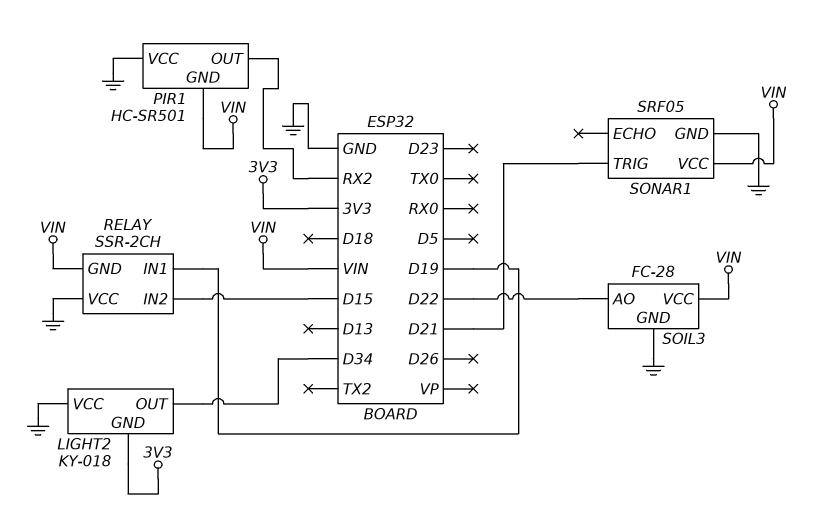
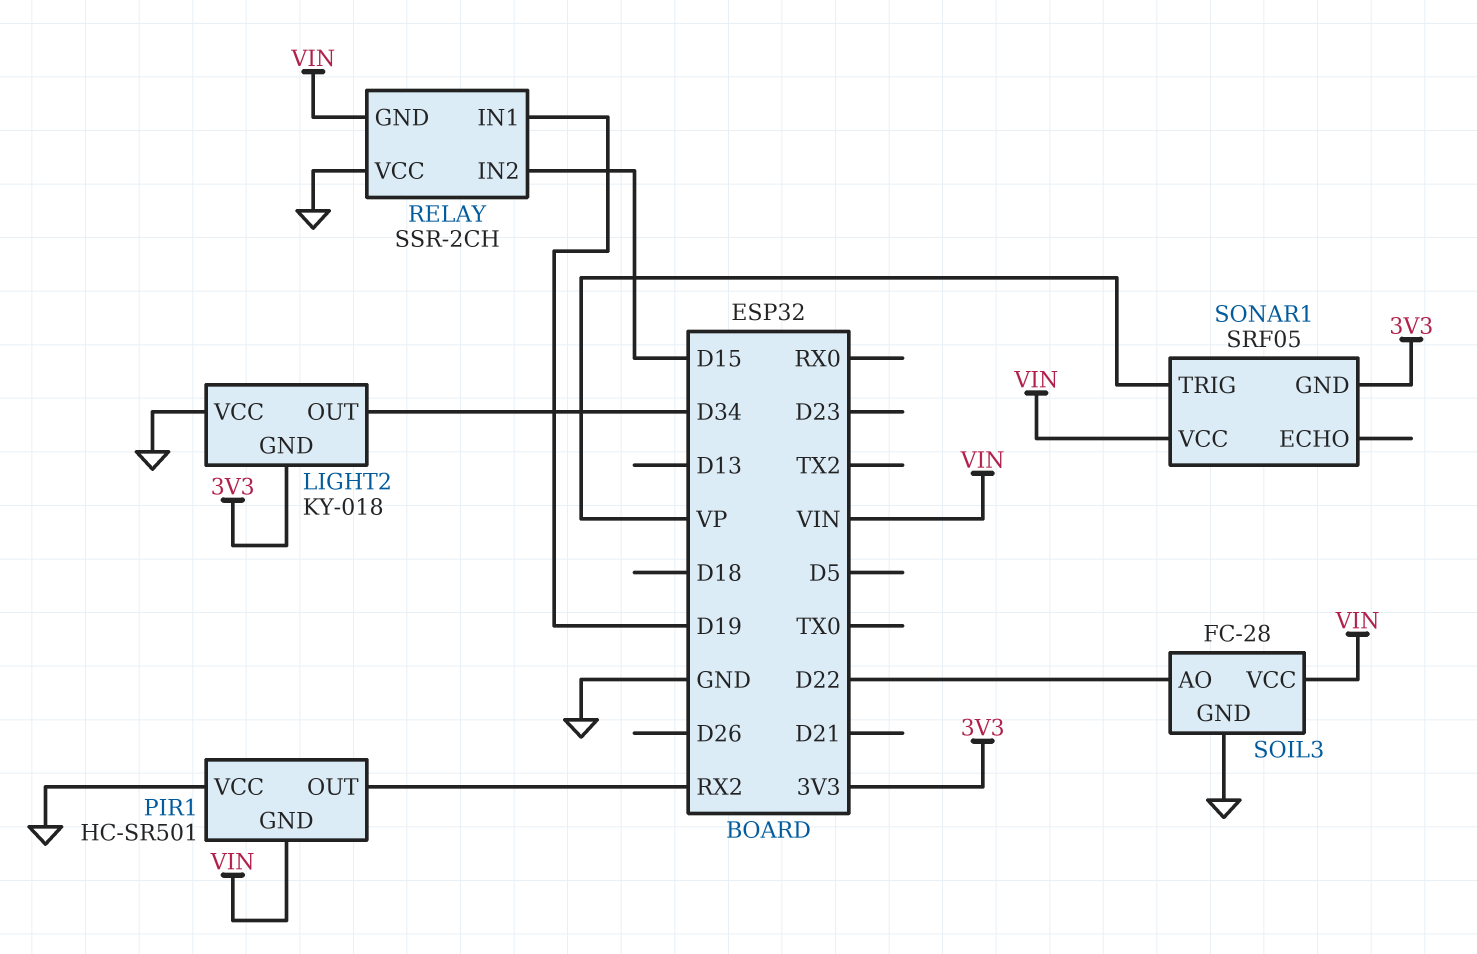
SONAR1 pin GND: GND -> 3V3
SONAR1 pin TRIG: D21 -> VP

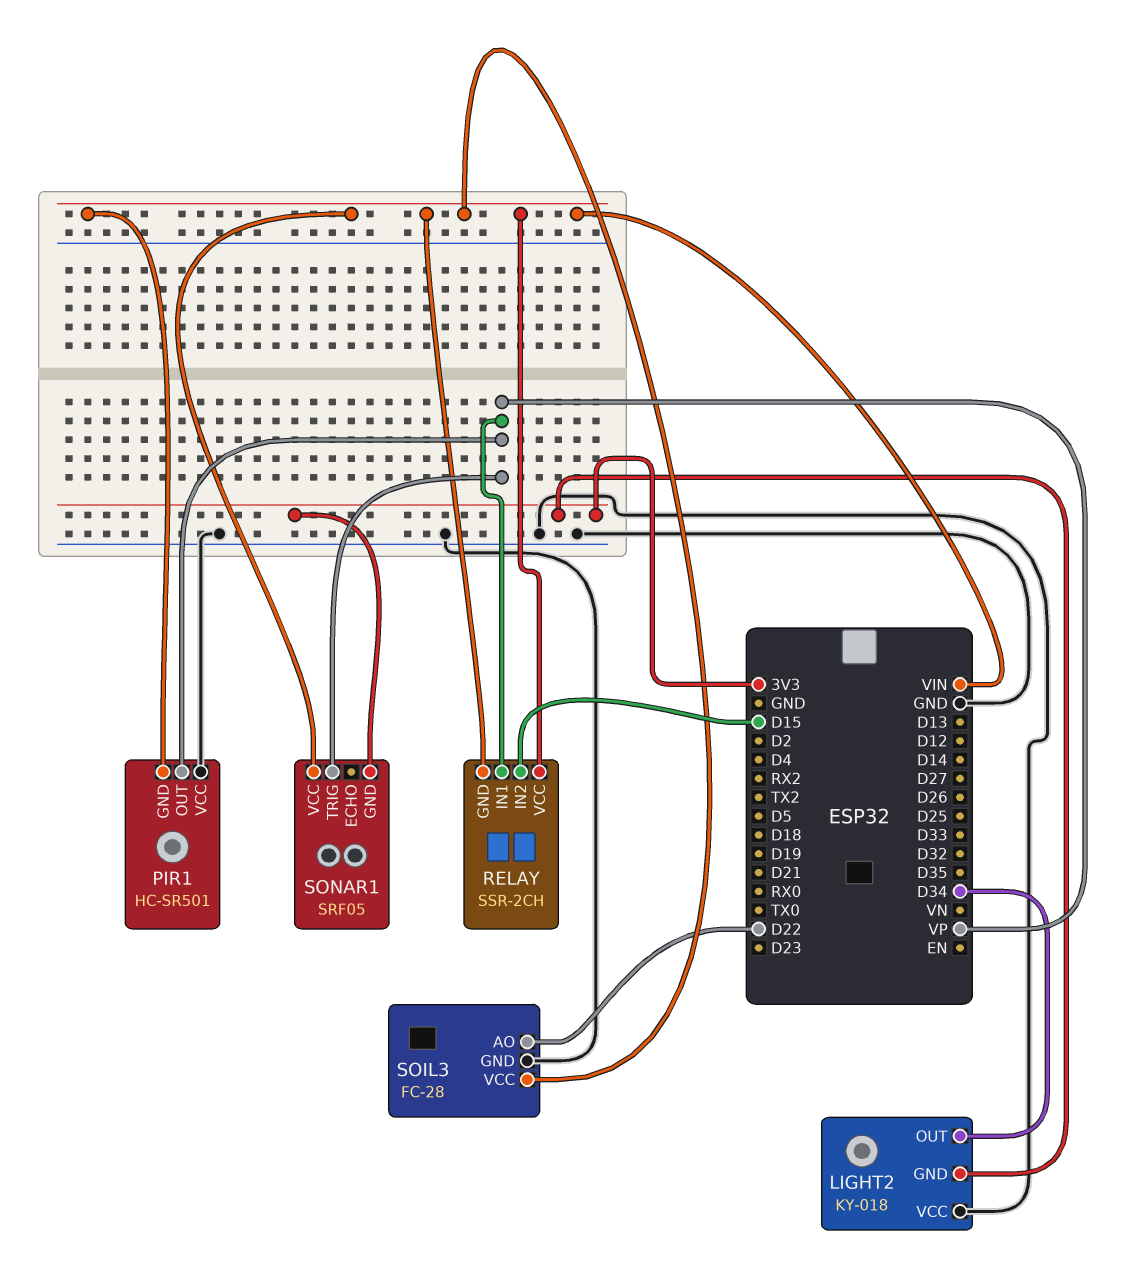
PIR1 pin OUT: RX2 -> VP
RELAY pin IN1: D19 -> VP
RELAY pin VCC: GND -> VIN

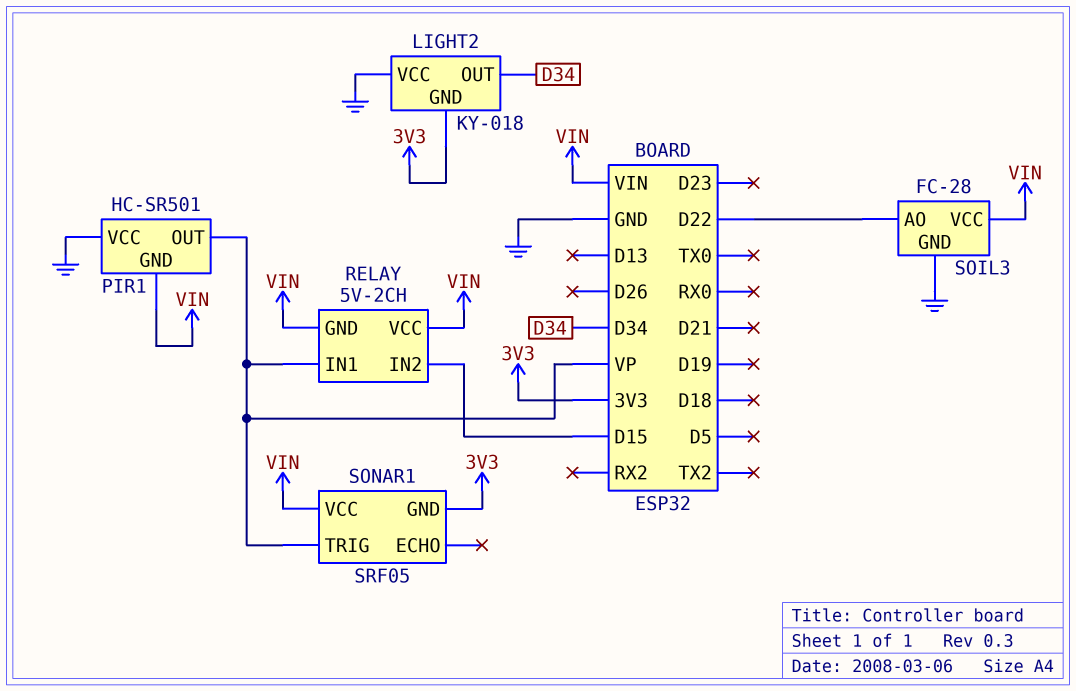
RELAY: SSR-2CH -> 5V-2CH

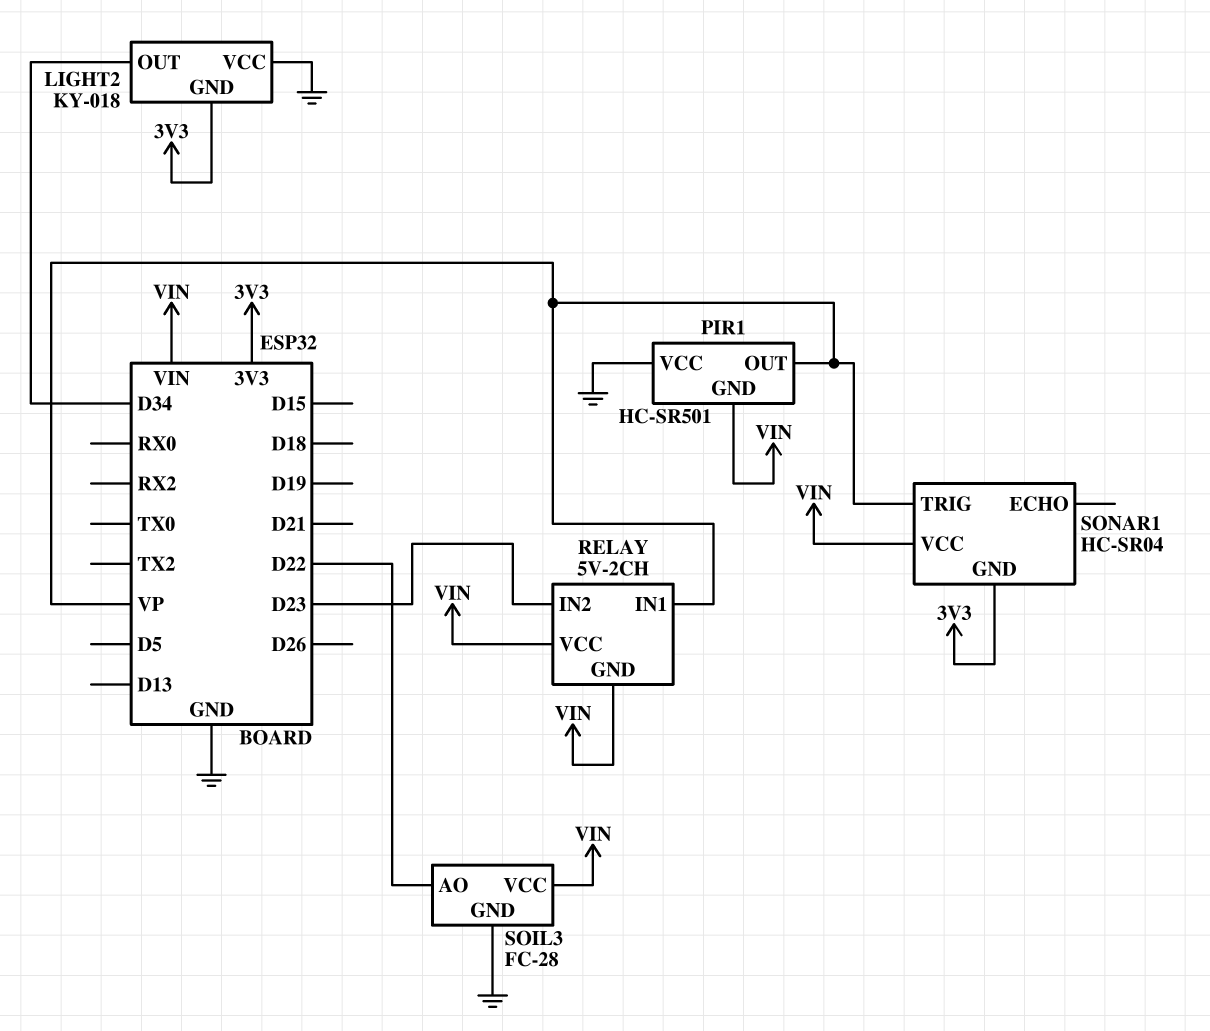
RELAY pin IN2: D15 -> D23
SONAR1: SRF05 -> HC-SR04

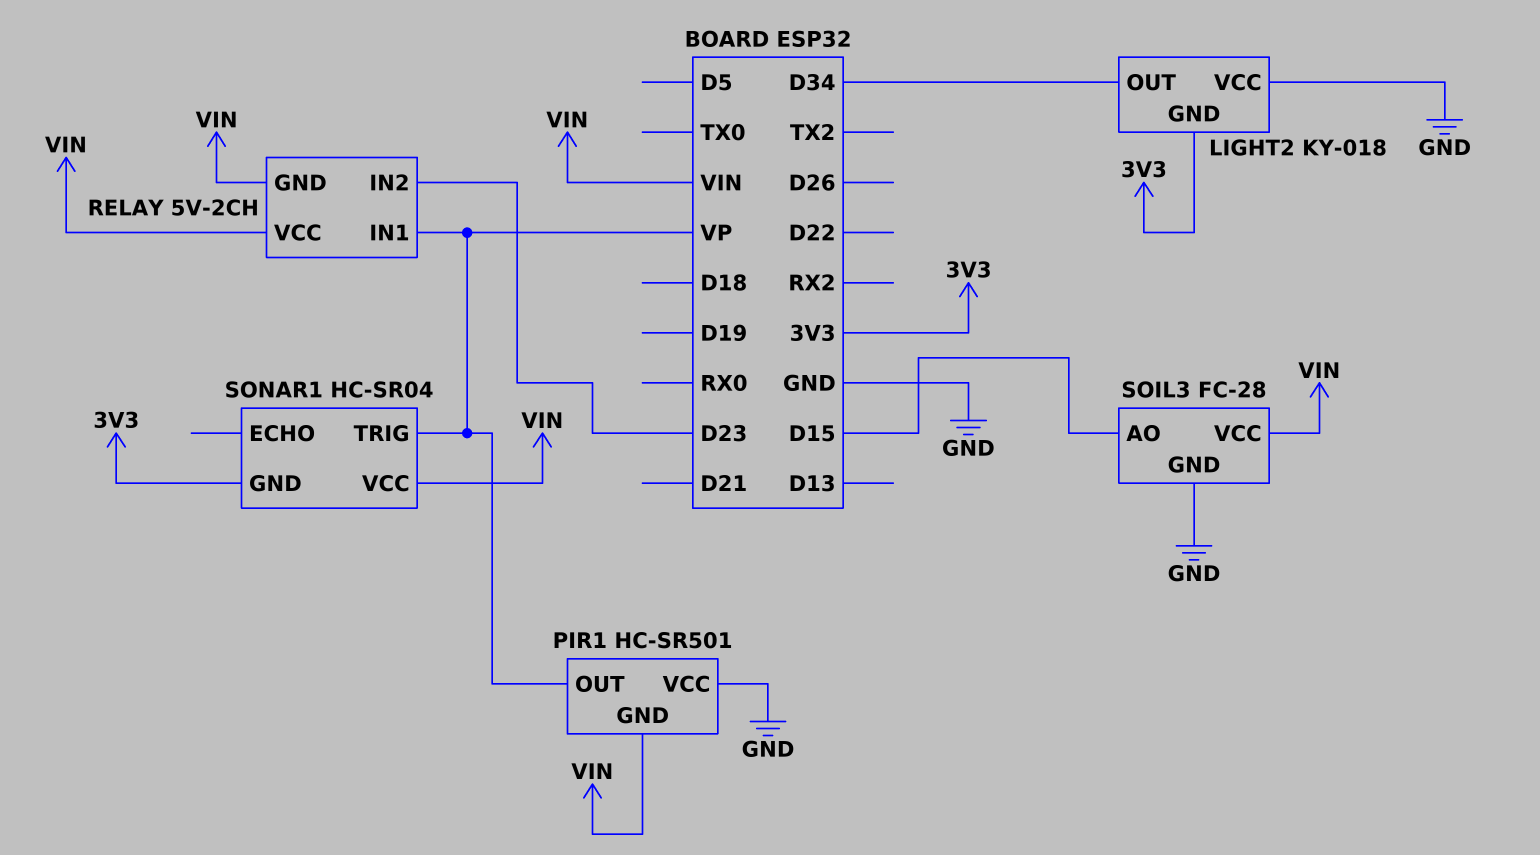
SOIL3 pin AO: D22 -> D15

